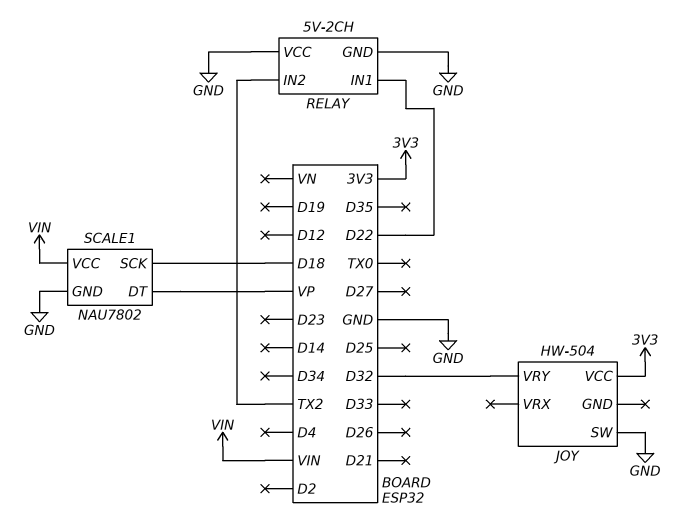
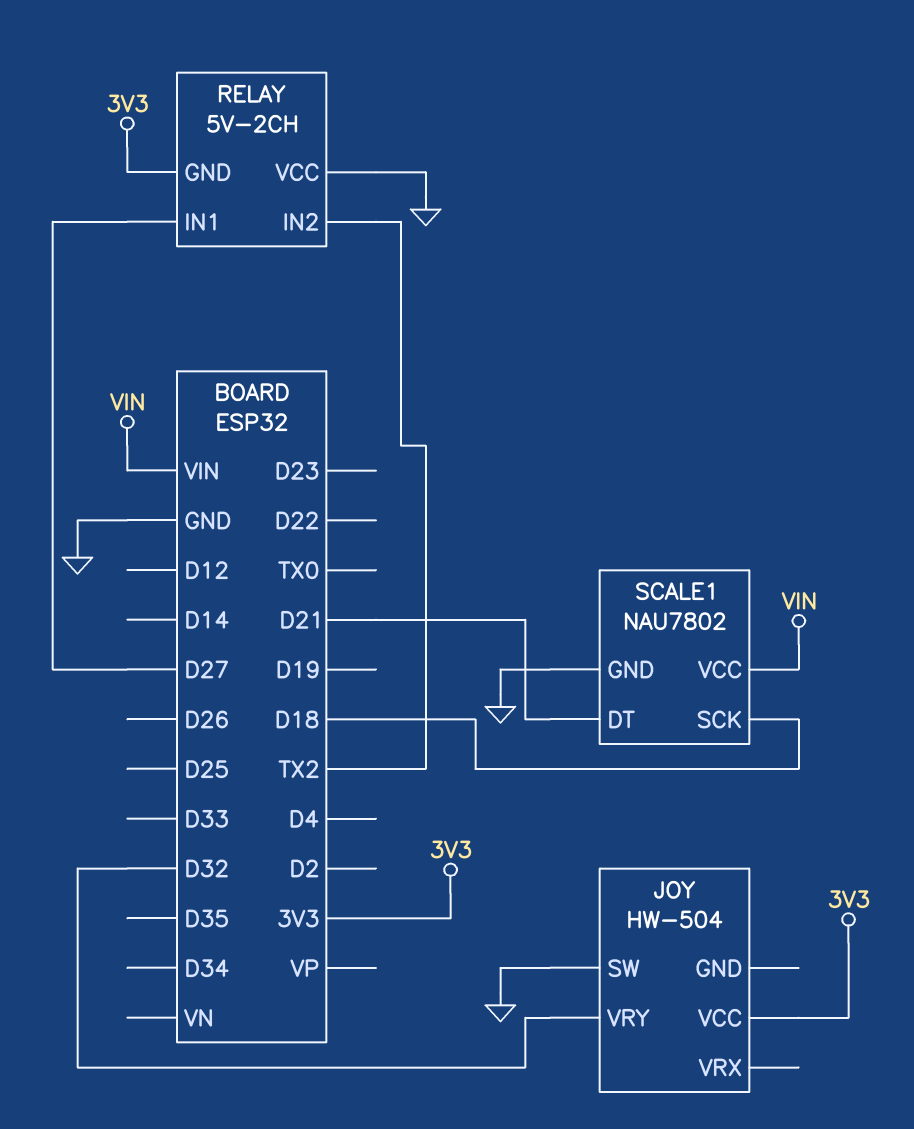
RELAY pin GND: GND -> 3V3
RELAY pin IN1: D22 -> D27
SCALE1 pin DT: VP -> D21

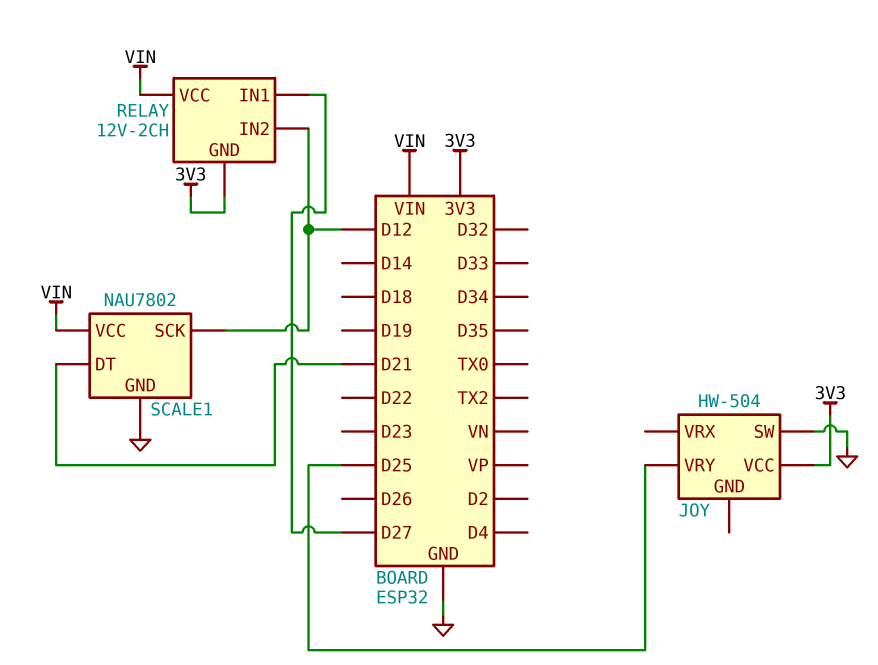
JOY pin VRY: D32 -> D25
RELAY: 5V-2CH -> 12V-2CH
RELAY pin IN2: TX2 -> D12
RELAY pin VCC: GND -> VIN
SCALE1 pin SCK: D18 -> D12

